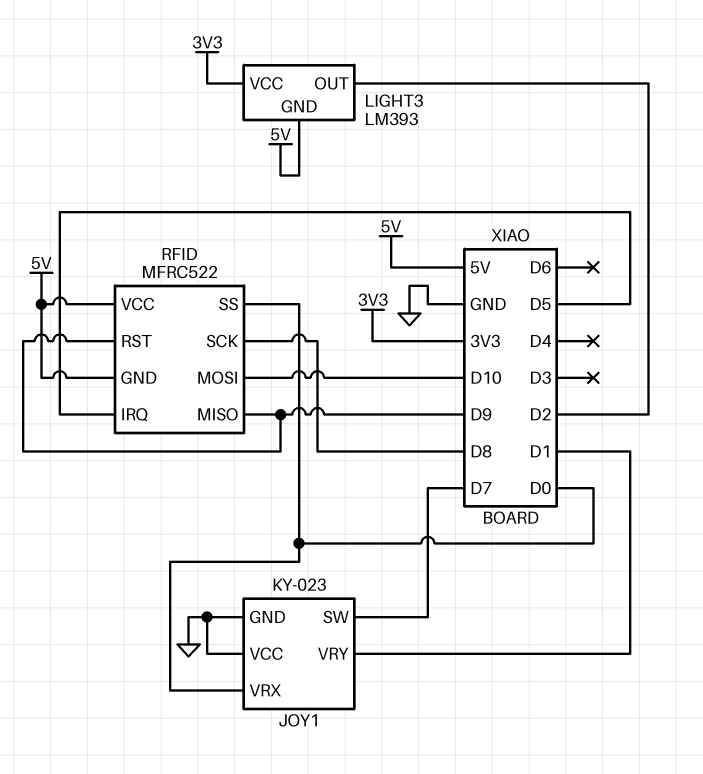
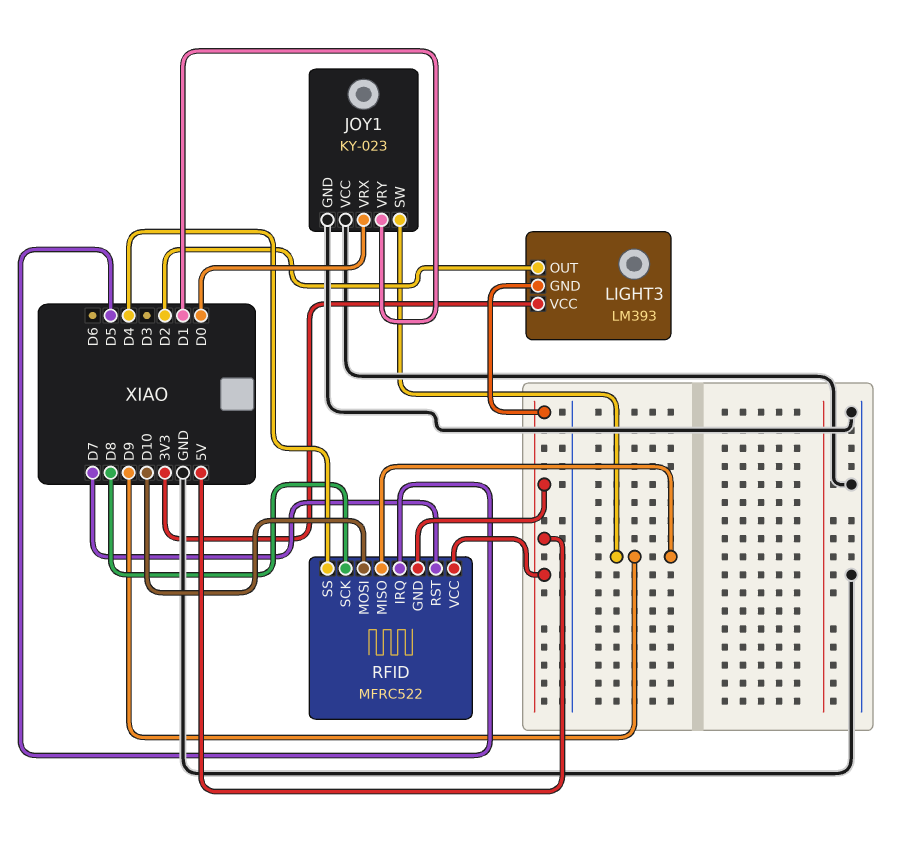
JOY1 pin SW: D7 -> D9
RFID pin RST: D9 -> D7
RFID pin SS: D0 -> D4

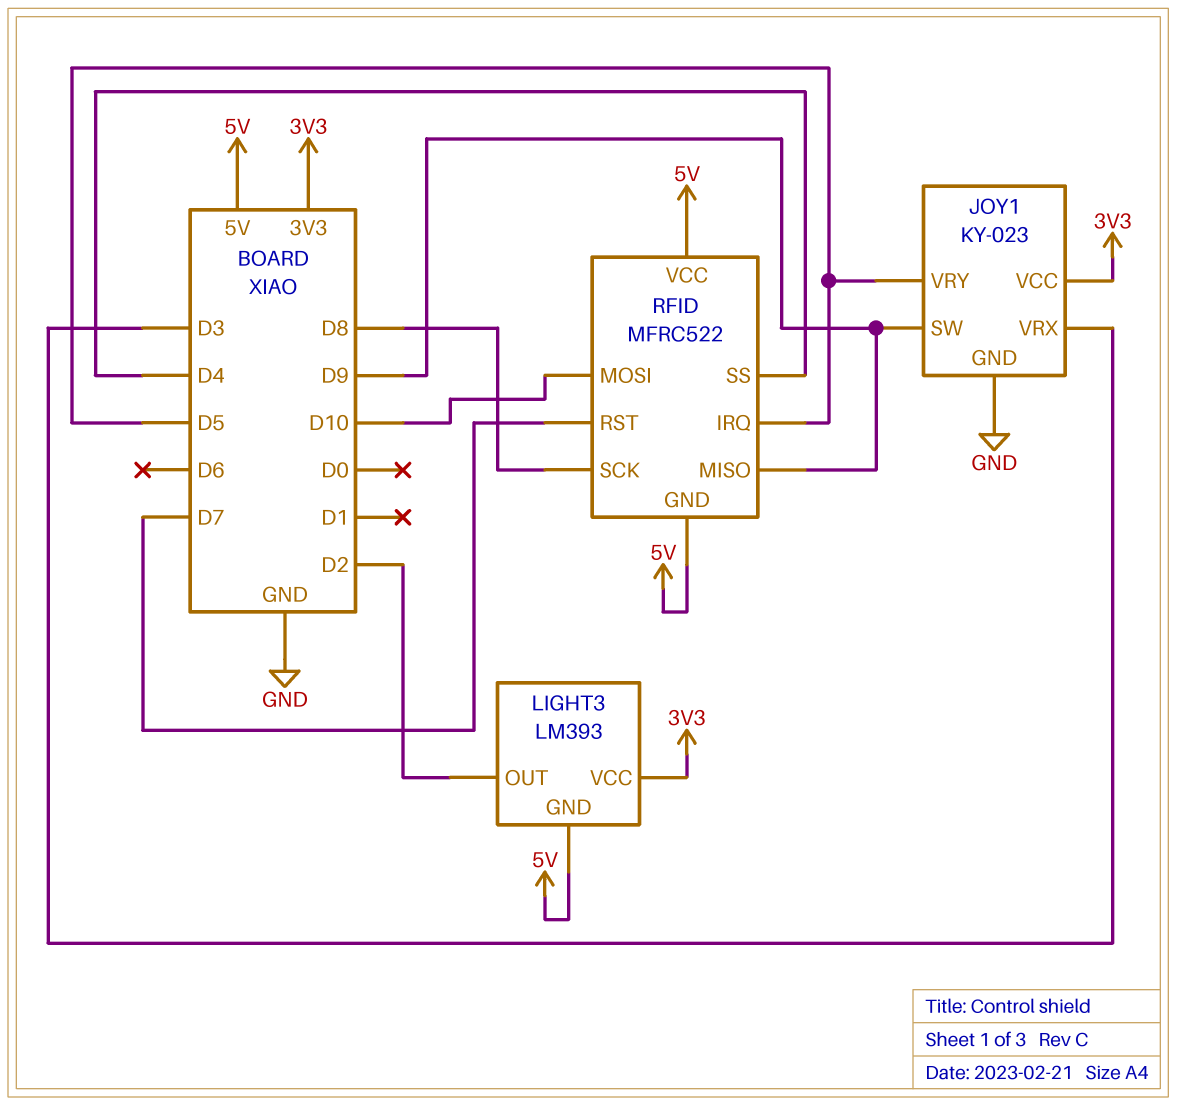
JOY1 pin VCC: GND -> 3V3
JOY1 pin VRX: D0 -> D3
JOY1 pin VRY: D1 -> D5

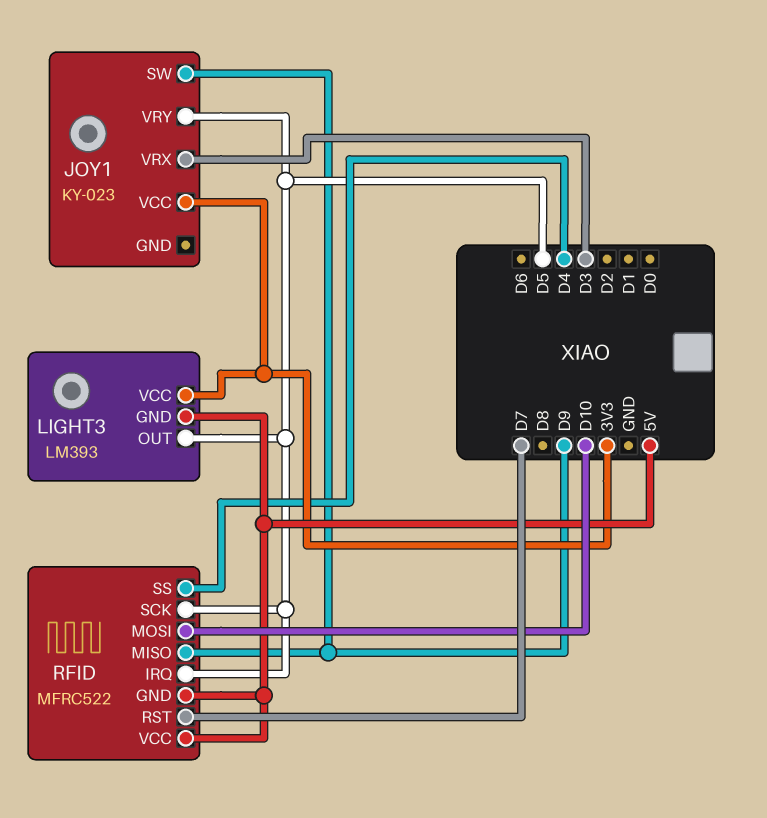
JOY1 pin GND: GND -> none
LIGHT3 pin OUT: D2 -> D5
RFID pin SCK: D8 -> D5

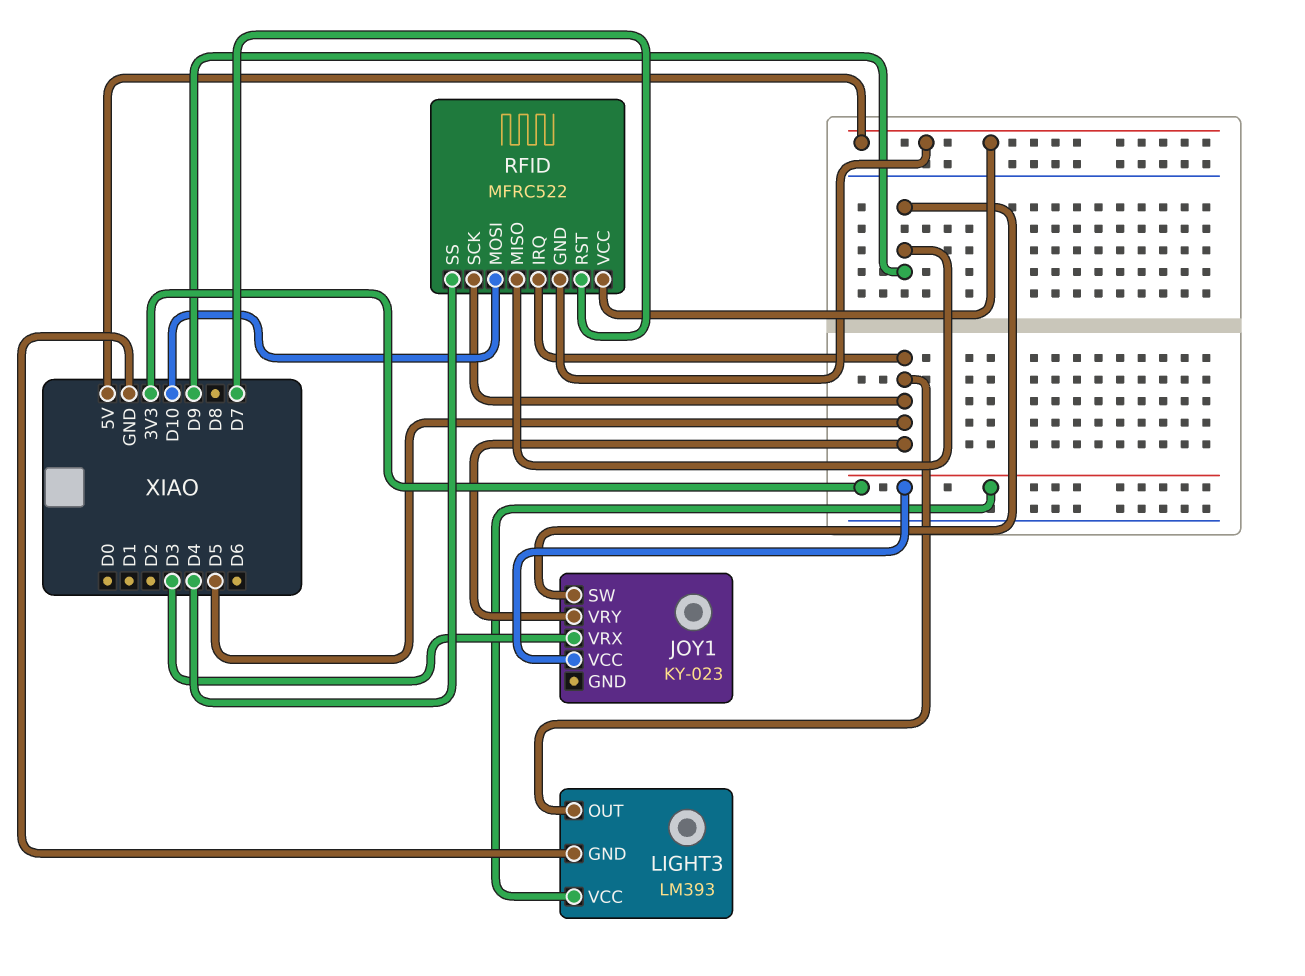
LIGHT3 pin GND: 5V -> GND

